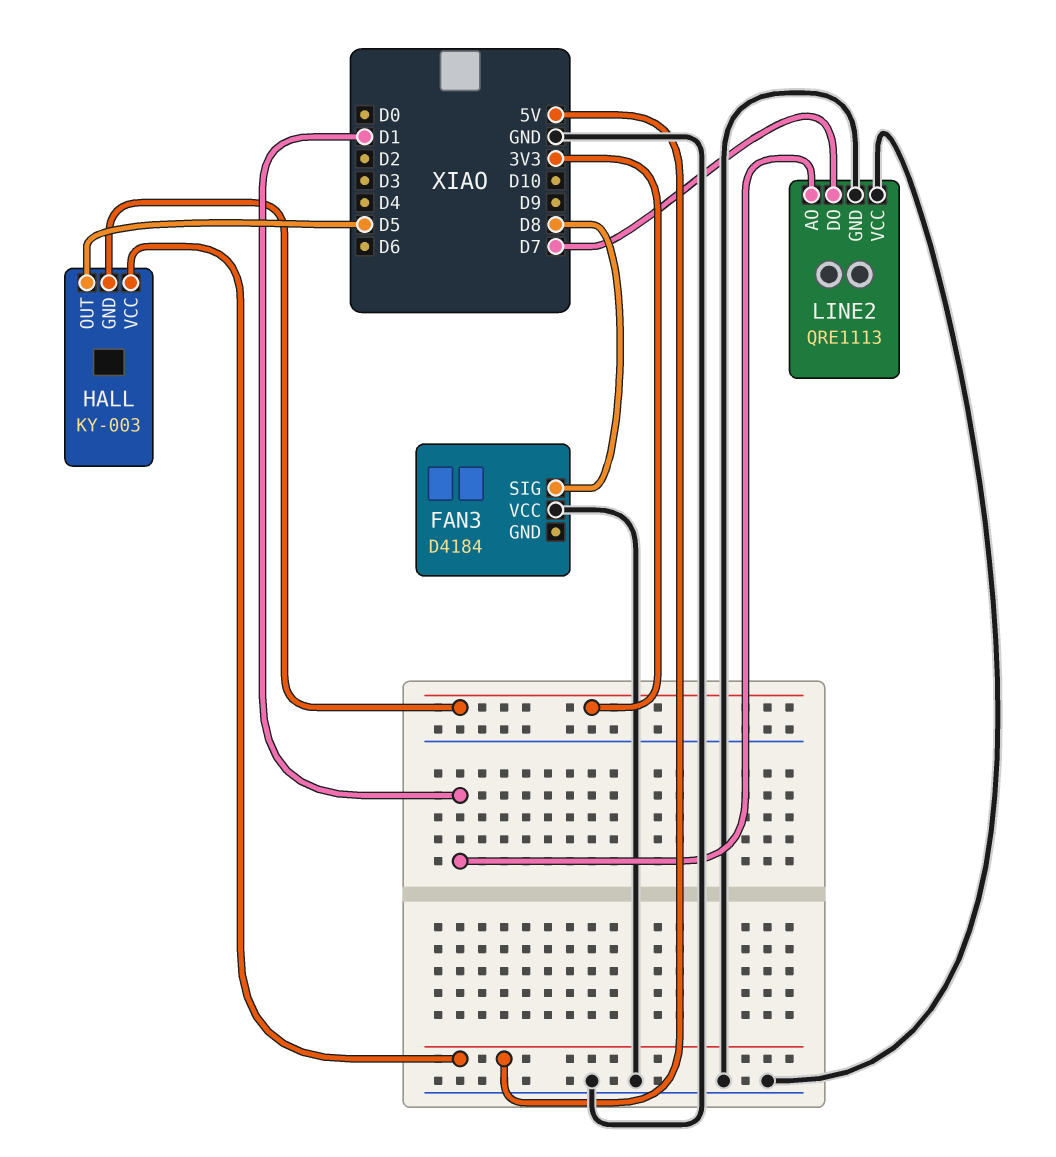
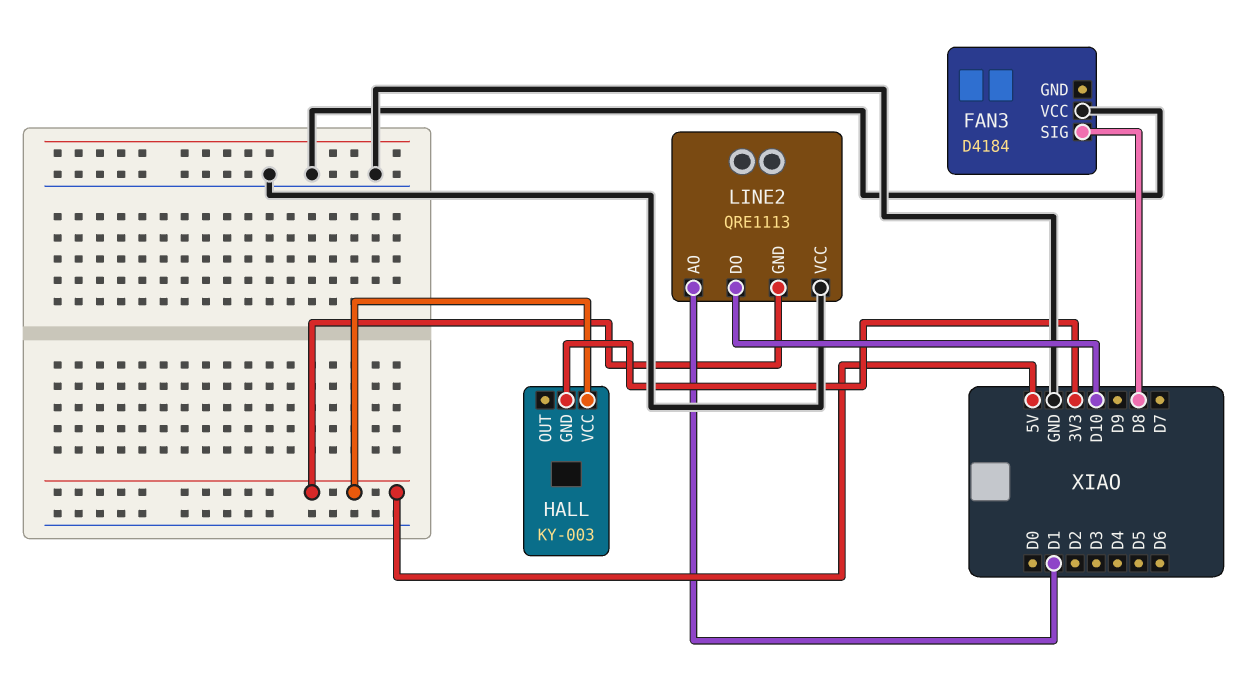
HALL pin OUT: D5 -> none
LINE2 pin DO: D7 -> D10
LINE2 pin GND: GND -> 5V

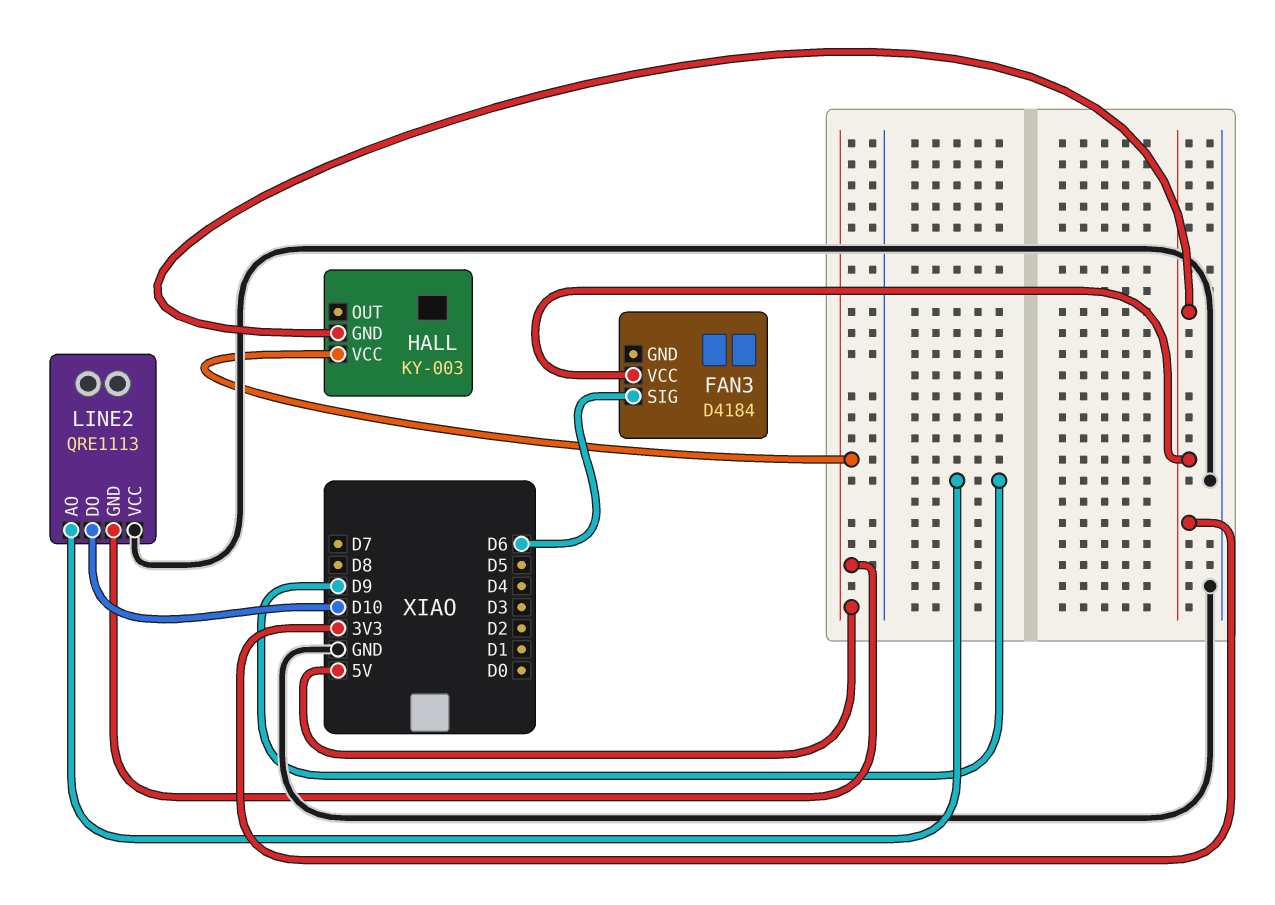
FAN3 pin SIG: D8 -> D6
FAN3 pin VCC: GND -> 3V3
LINE2 pin AO: D1 -> D9

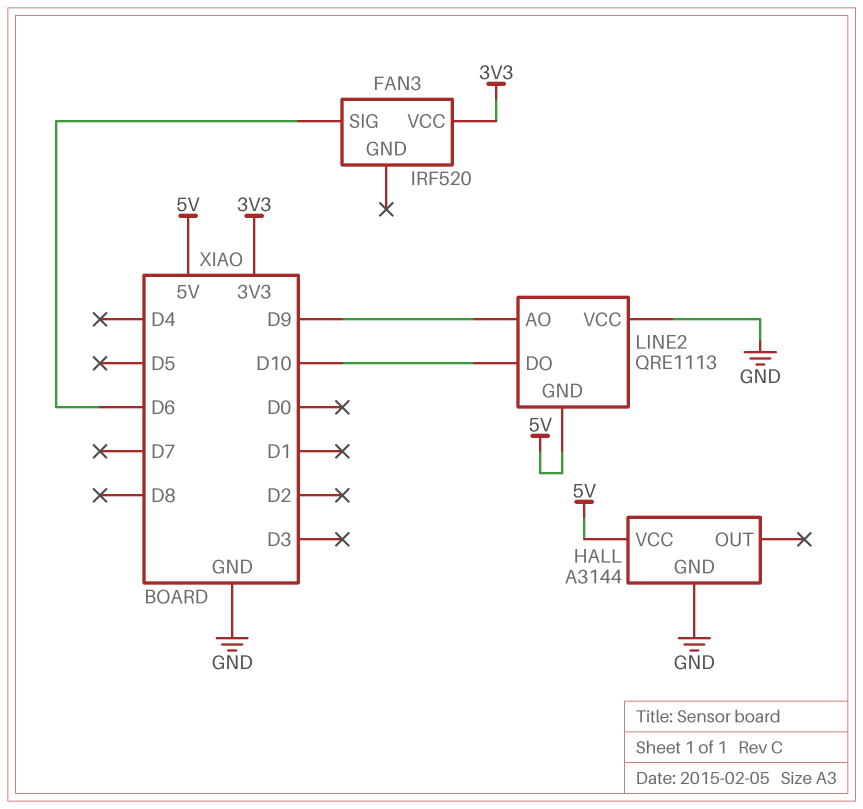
FAN3: D4184 -> IRF520
HALL: KY-003 -> A3144
HALL pin GND: 3V3 -> GND

